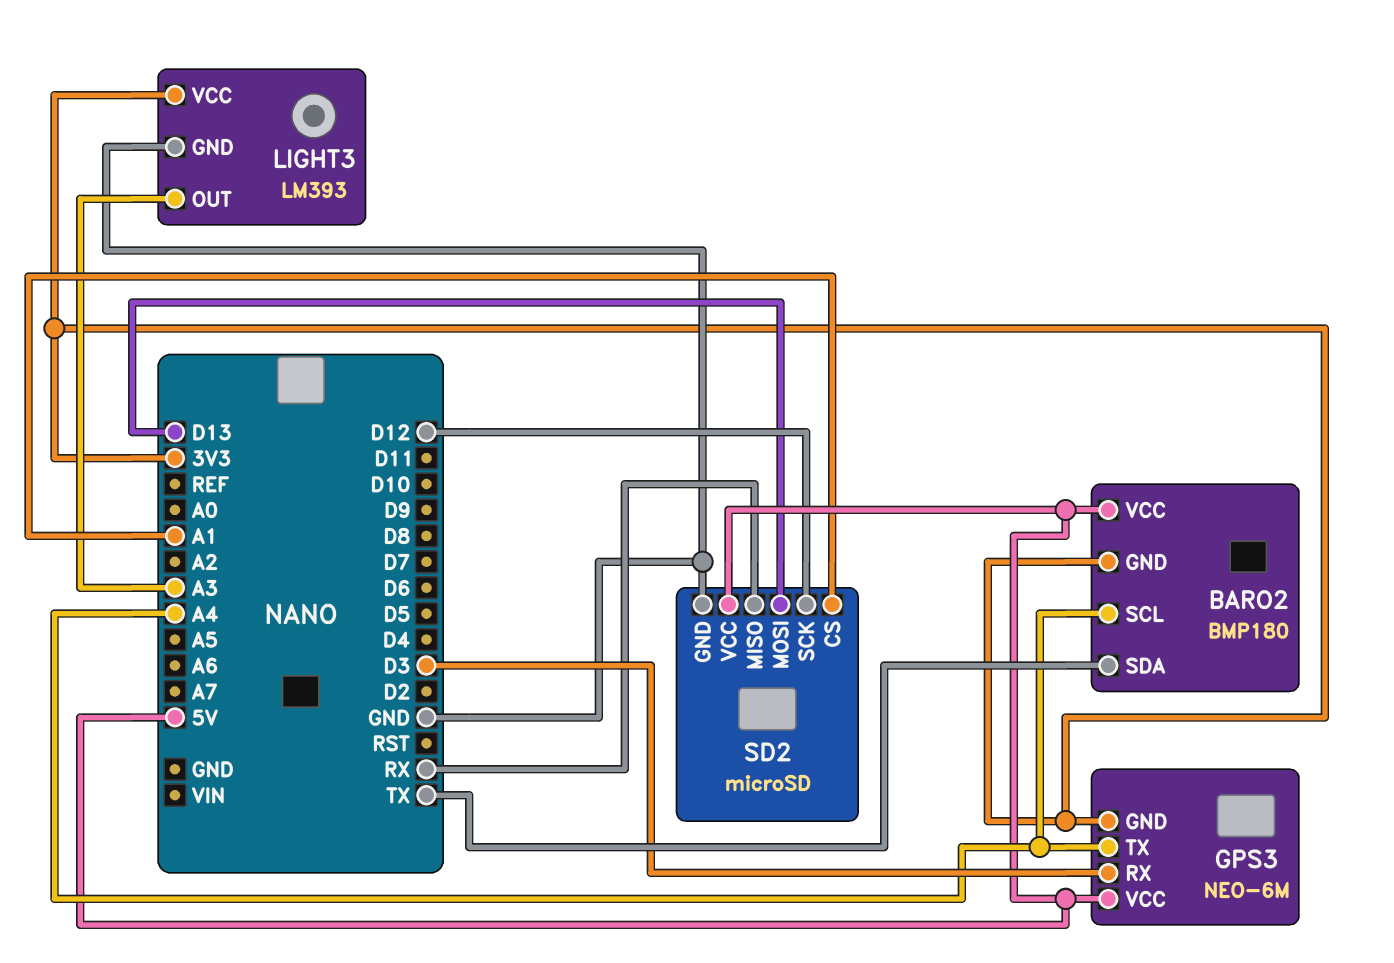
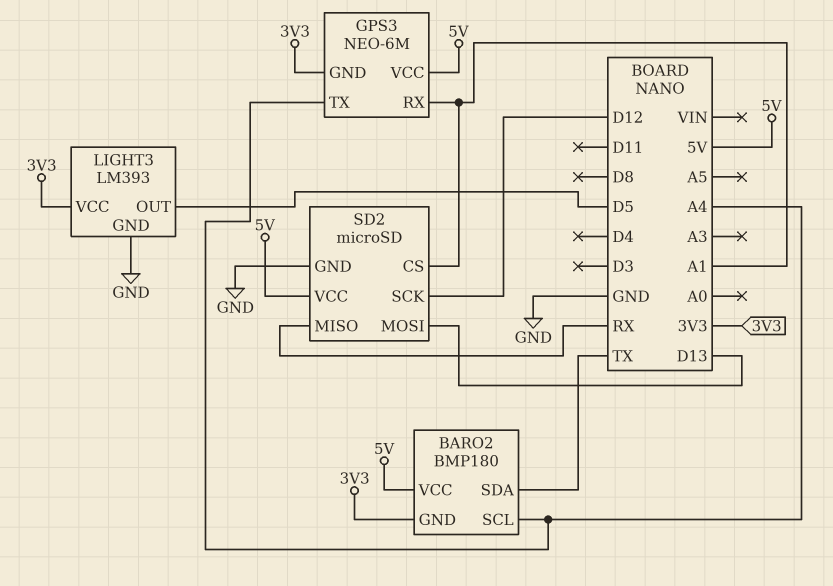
GPS3 pin RX: D3 -> A1
LIGHT3 pin OUT: A3 -> D5

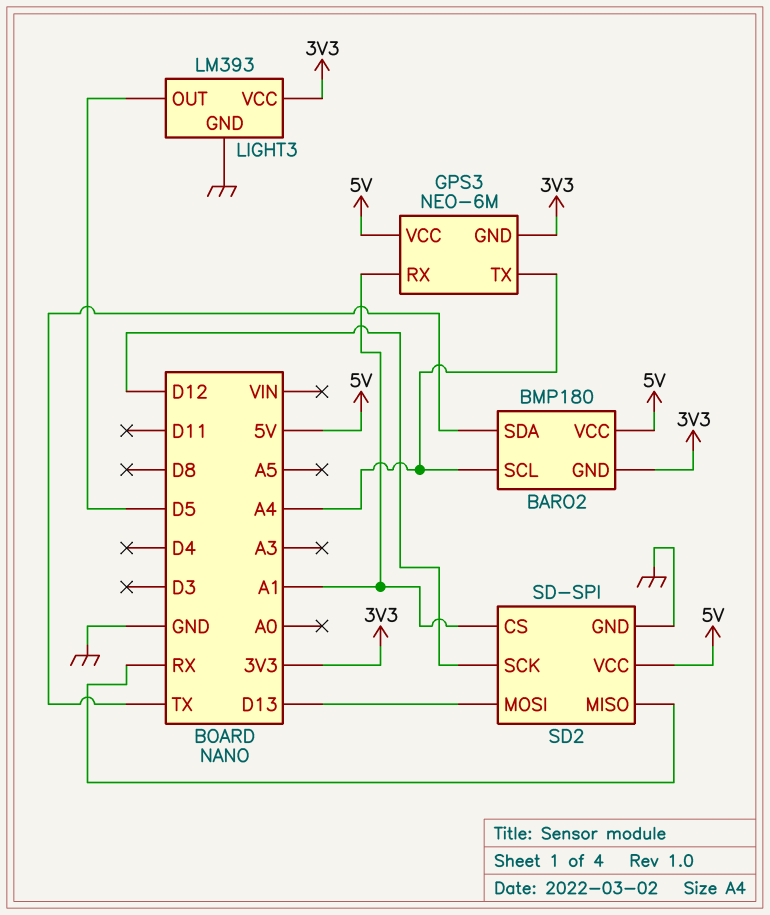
SD2: microSD -> SD-SPI

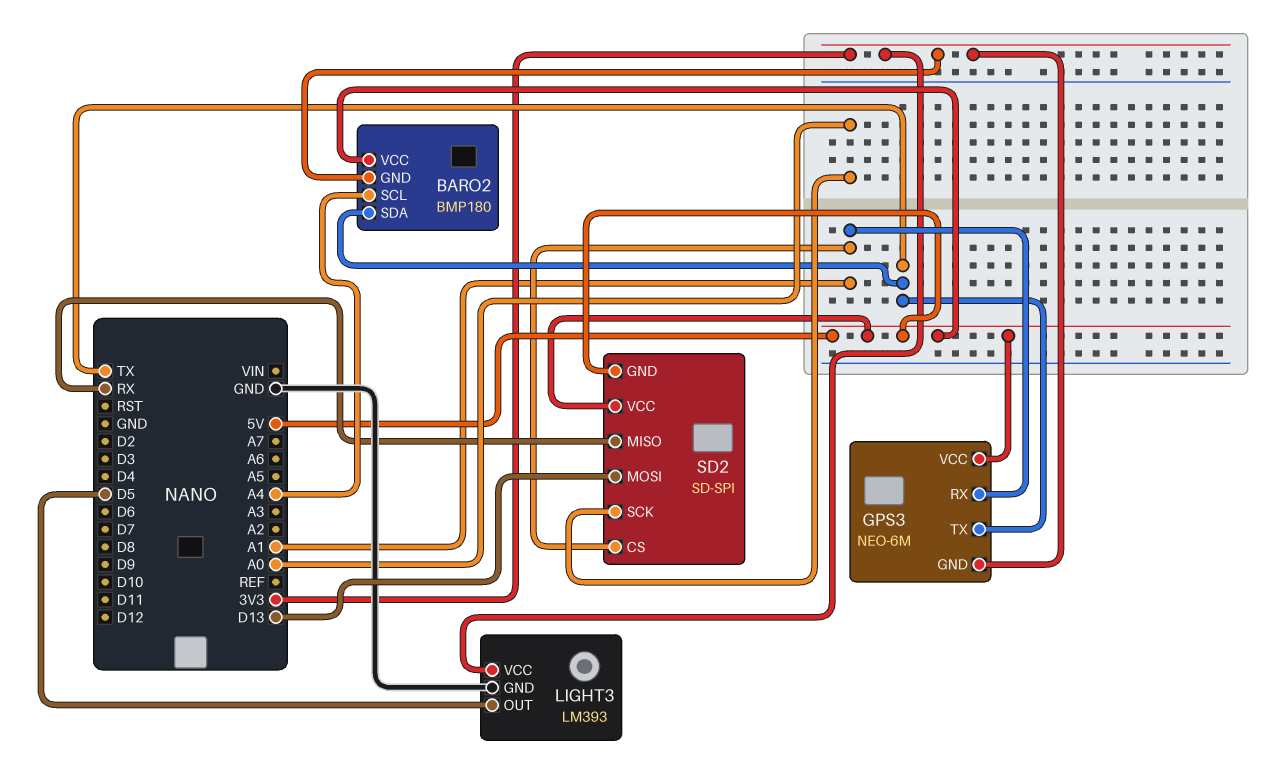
GPS3 pin TX: A4 -> TX
SD2 pin GND: GND -> 5V
SD2 pin SCK: D12 -> A0

